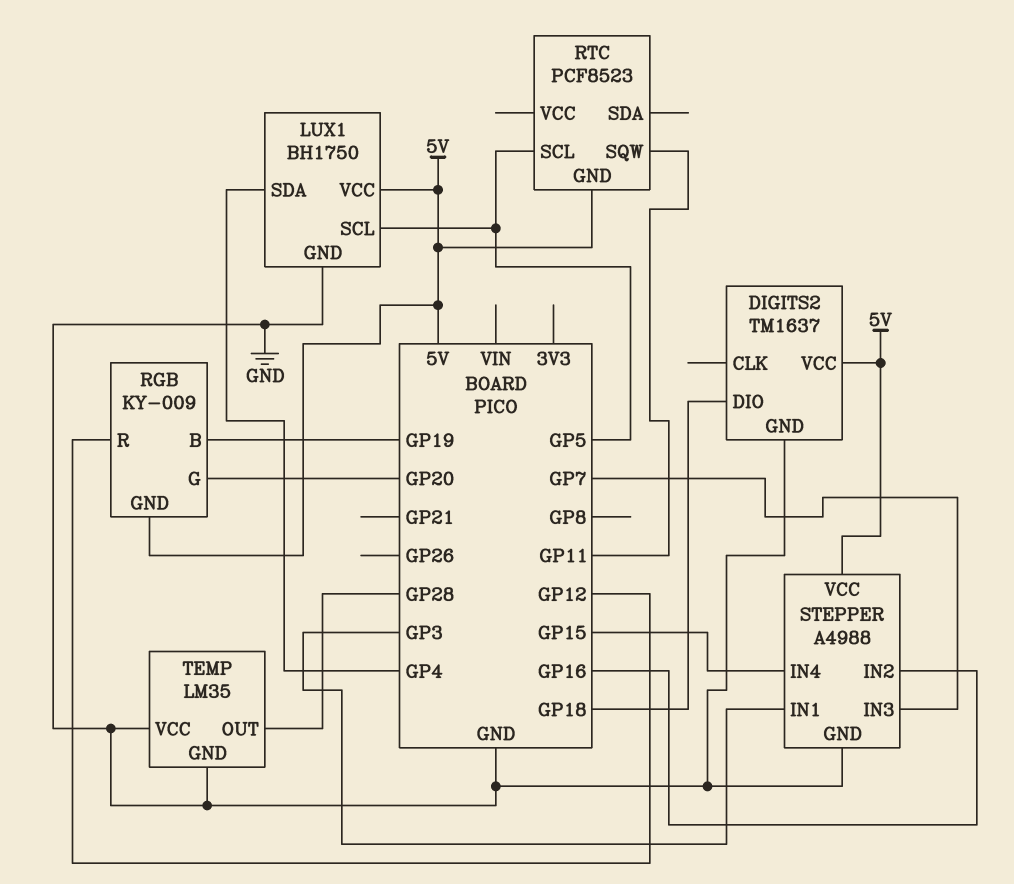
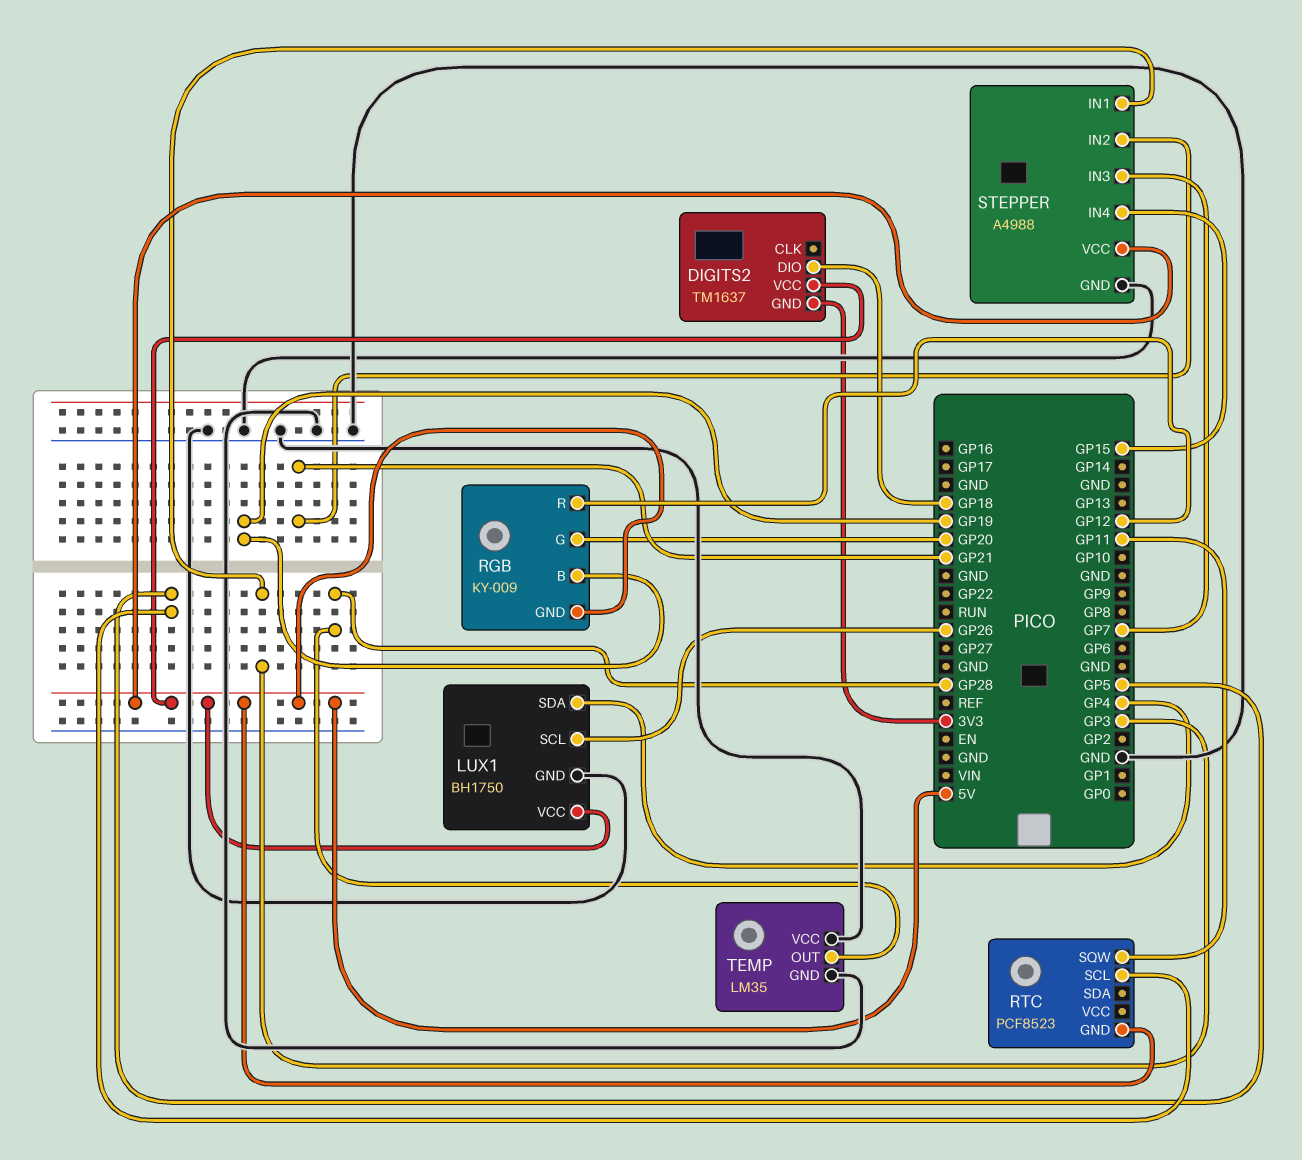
DIGITS2 pin GND: GND -> 3V3
LUX1 pin SCL: GP5 -> GP26
STEPPER pin IN2: GP16 -> GP21

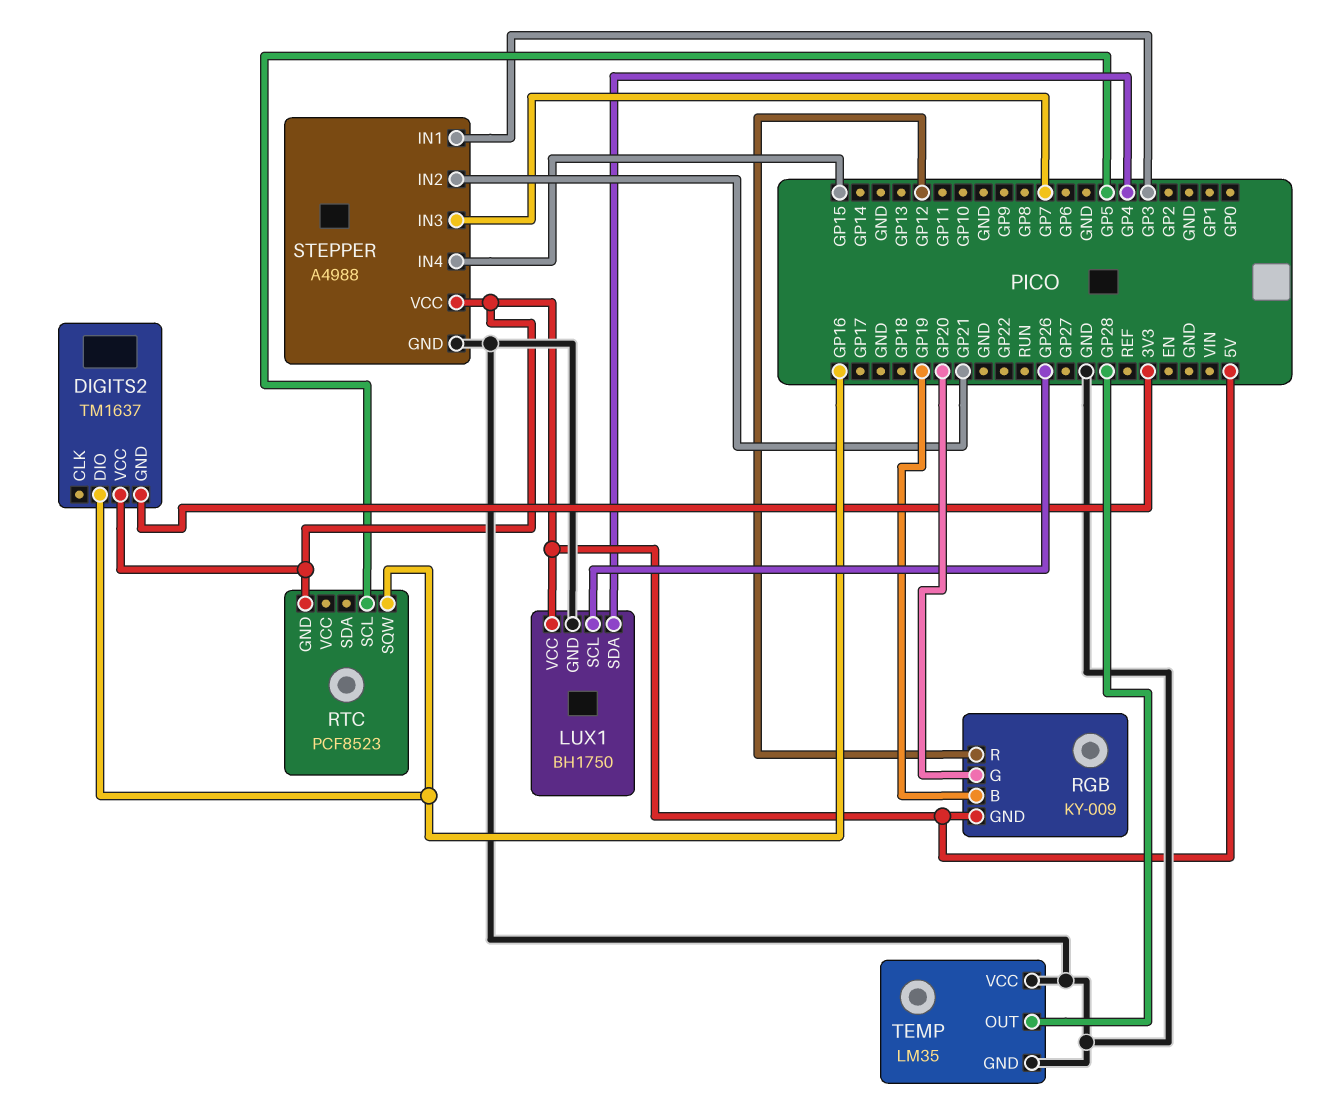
DIGITS2 pin DIO: GP18 -> GP16
RTC pin SQW: GP11 -> GP16

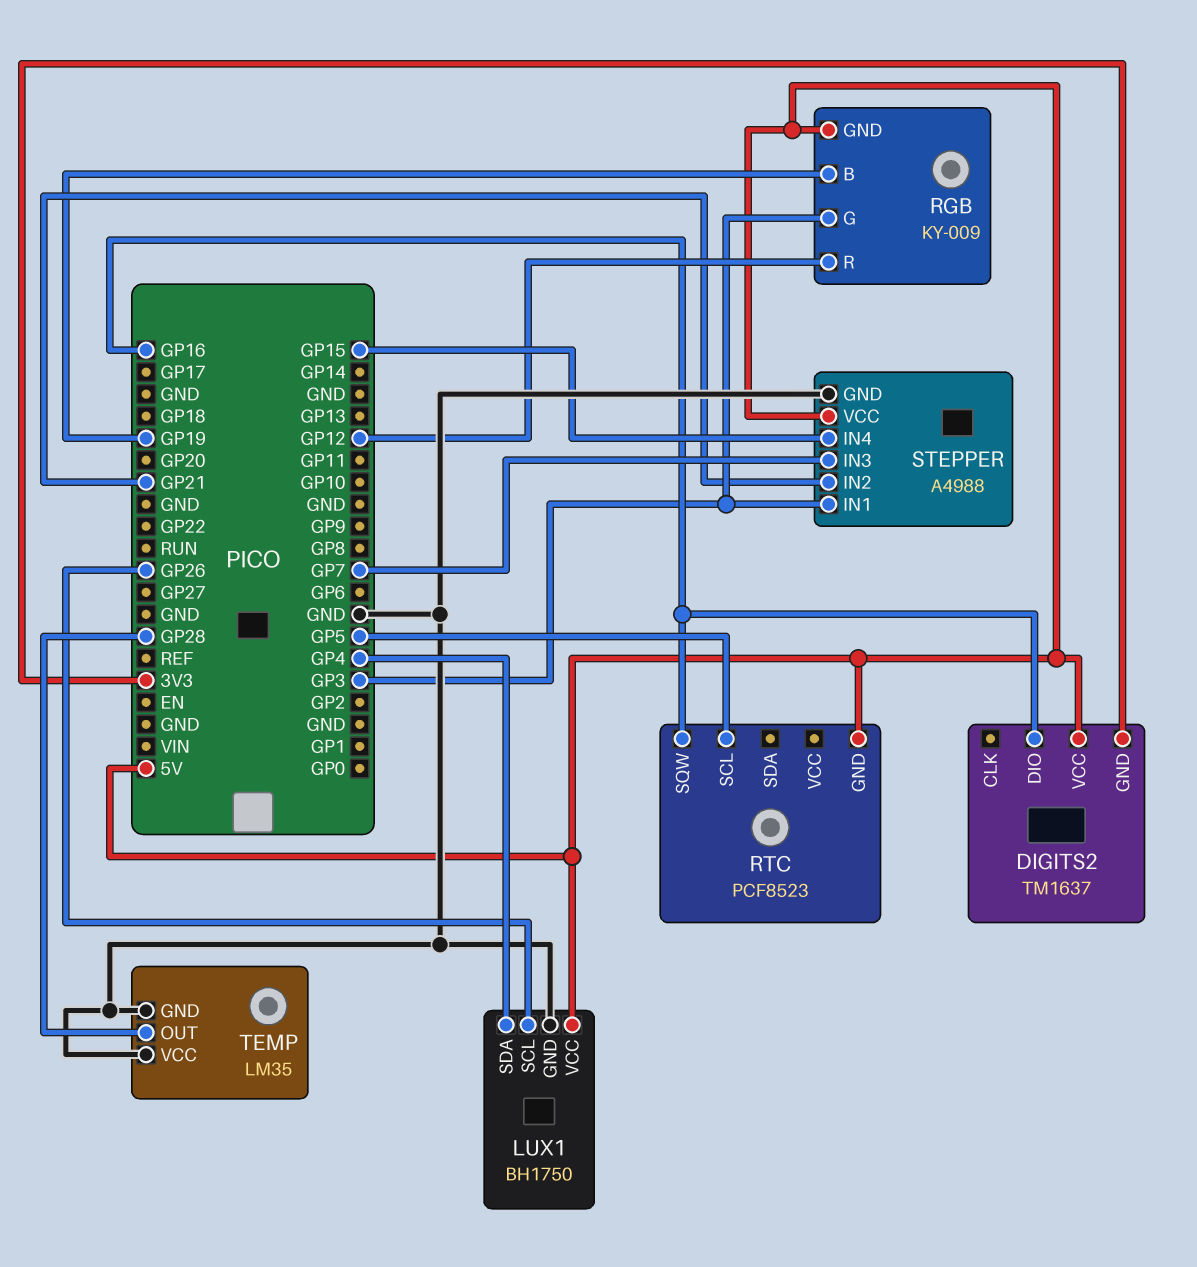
RGB pin G: GP20 -> GP3

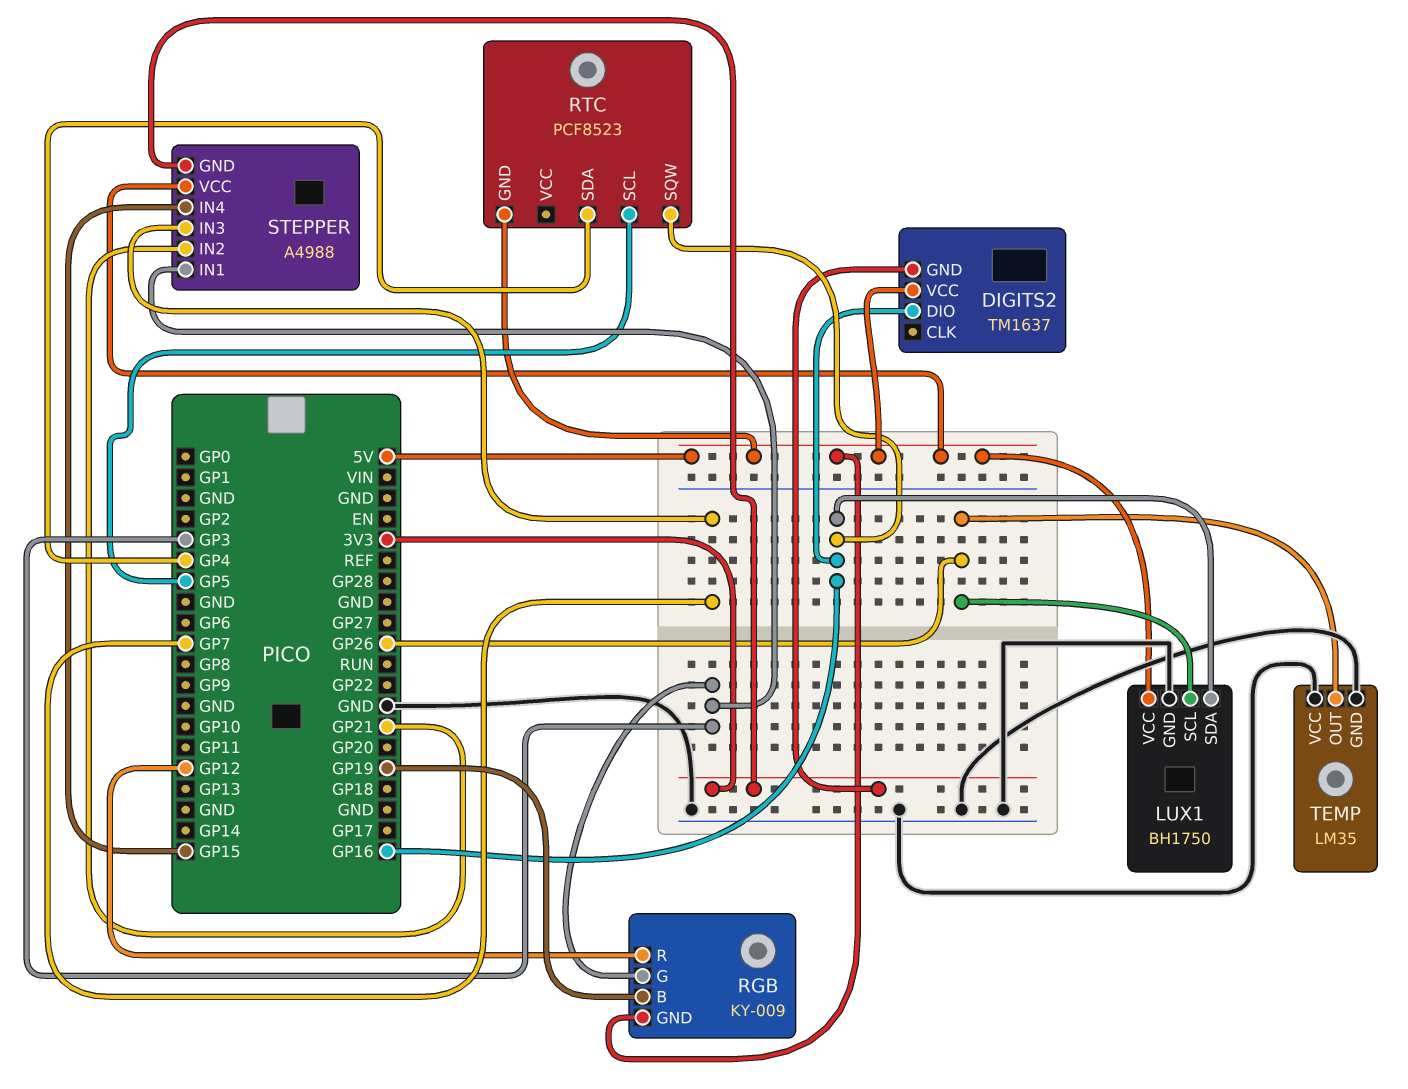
LUX1 pin SDA: GP4 -> GP16
RTC pin SDA: none -> GP4
STEPPER pin GND: GND -> 3V3
TEMP pin OUT: GP28 -> GP26

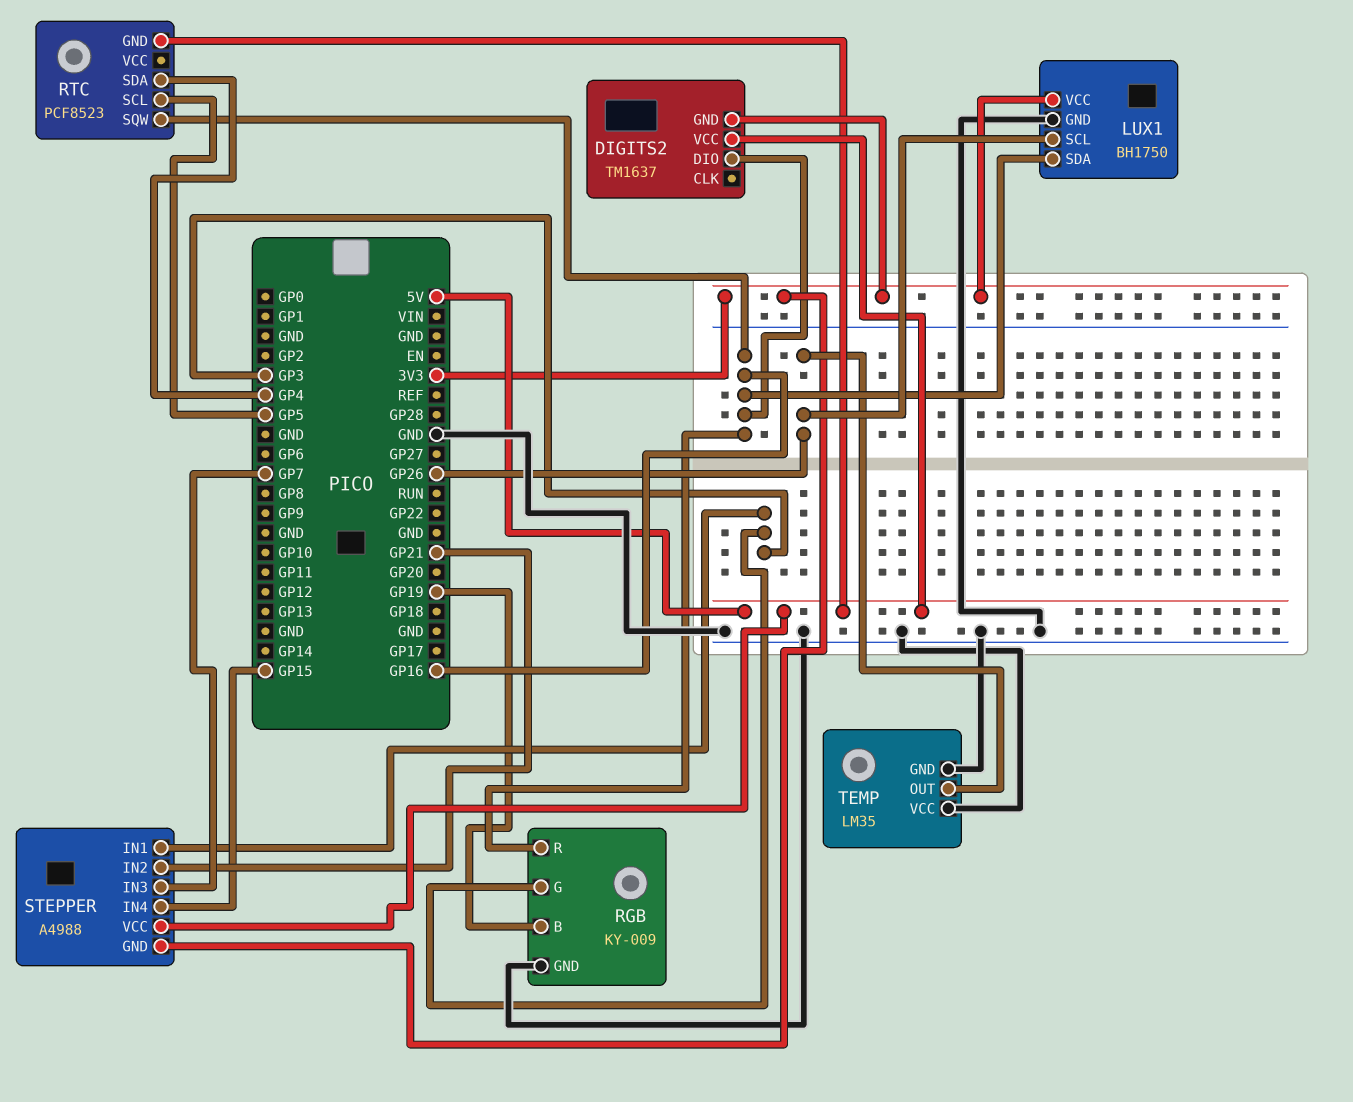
LUX1 pin VCC: 5V -> 3V3
RGB pin GND: 5V -> GND
RGB pin R: GP12 -> GP16

